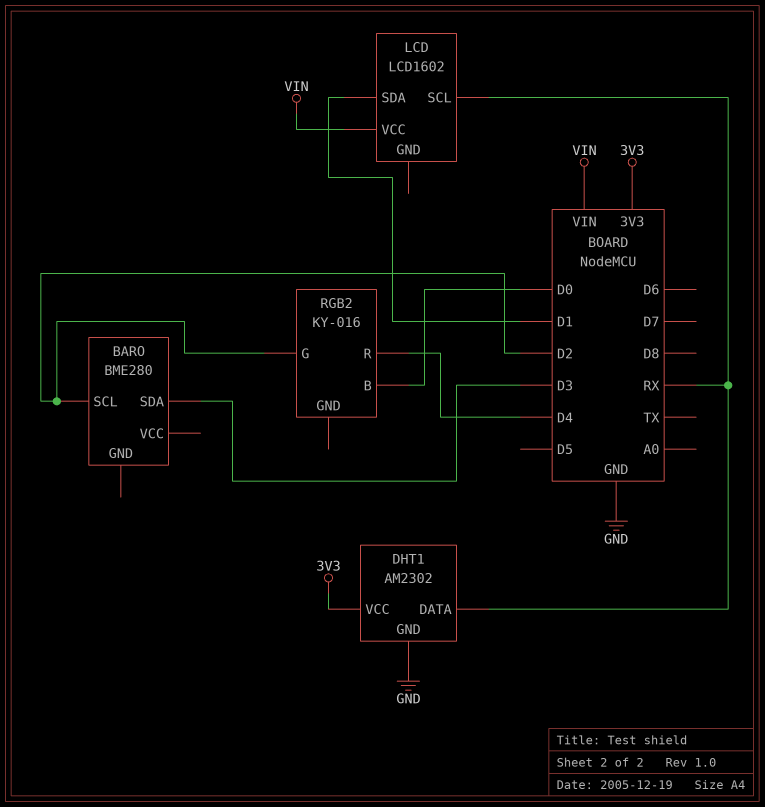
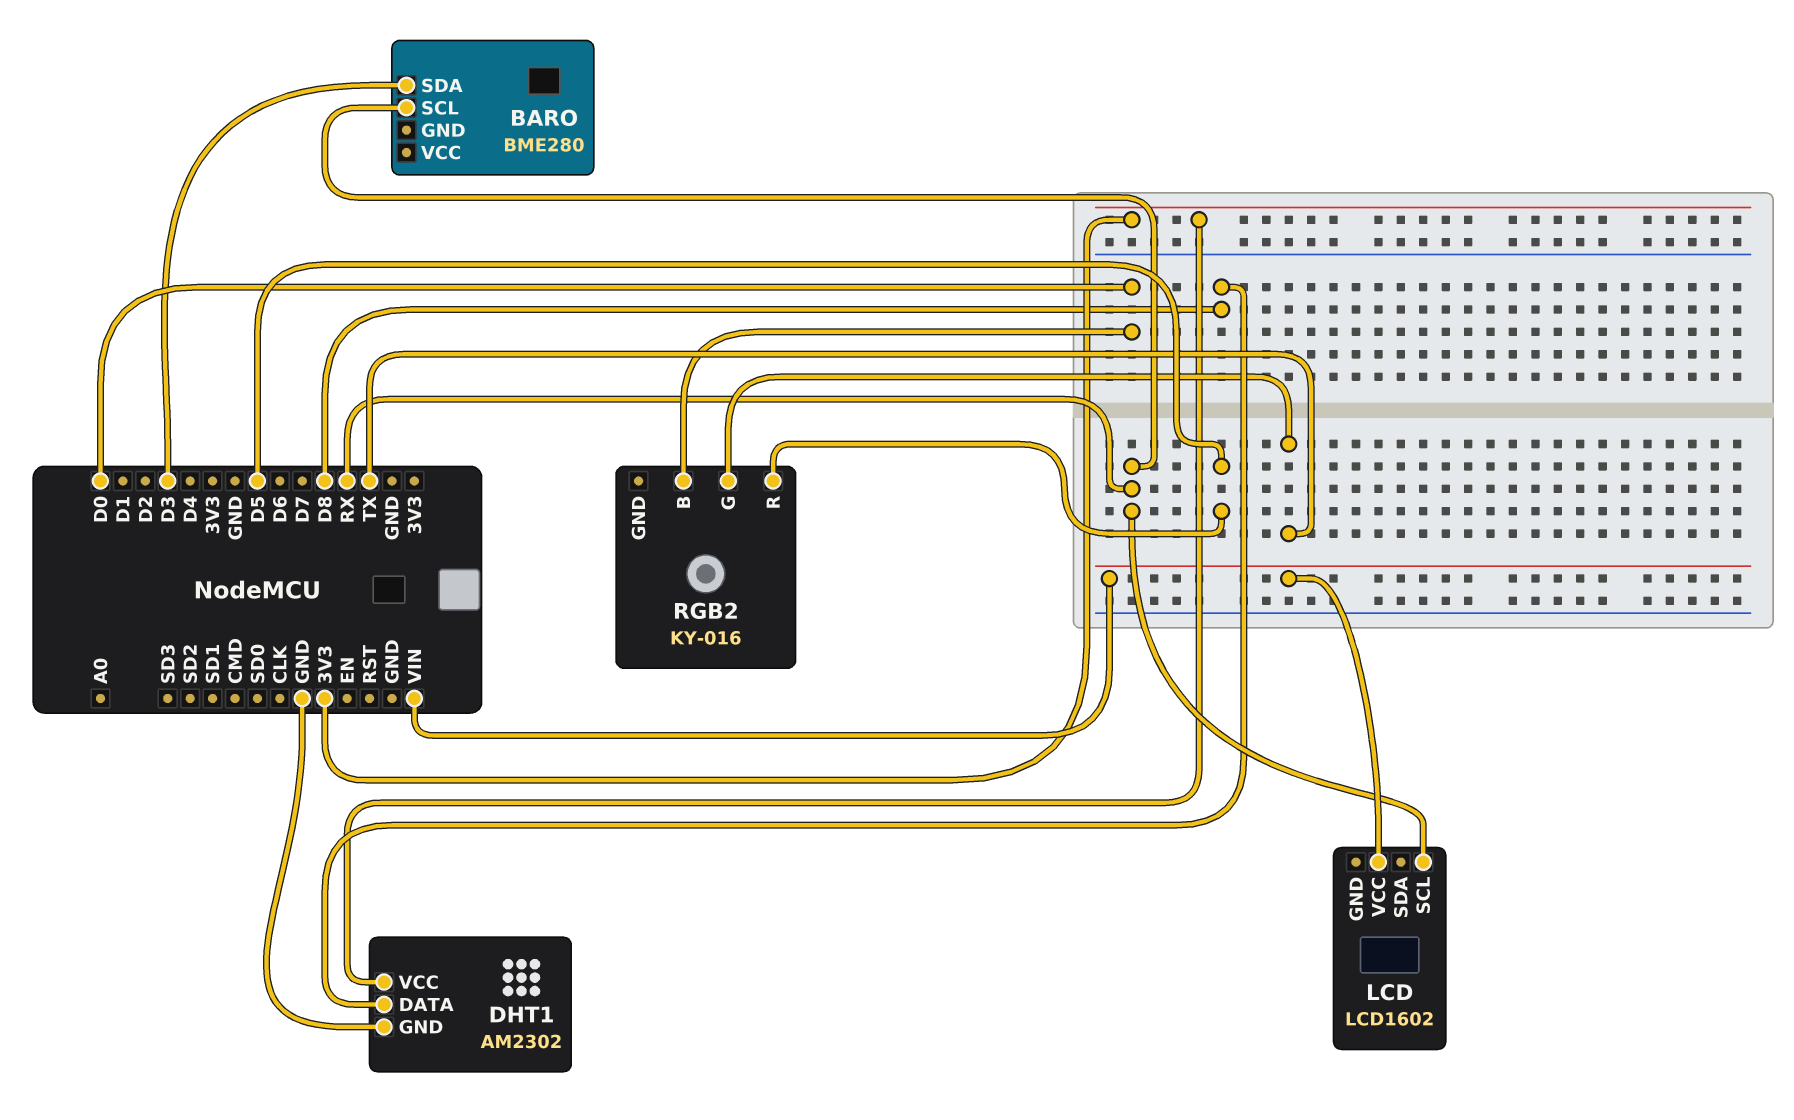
BARO pin SCL: D2 -> RX
DHT1 pin DATA: RX -> D8
LCD pin SDA: D1 -> none
RGB2 pin G: D2 -> TX
RGB2 pin R: D4 -> D5

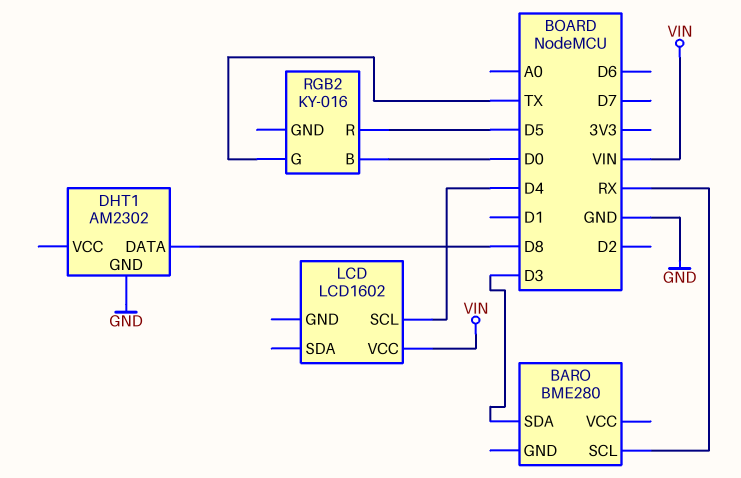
DHT1 pin VCC: 3V3 -> none
LCD pin SCL: RX -> D4

